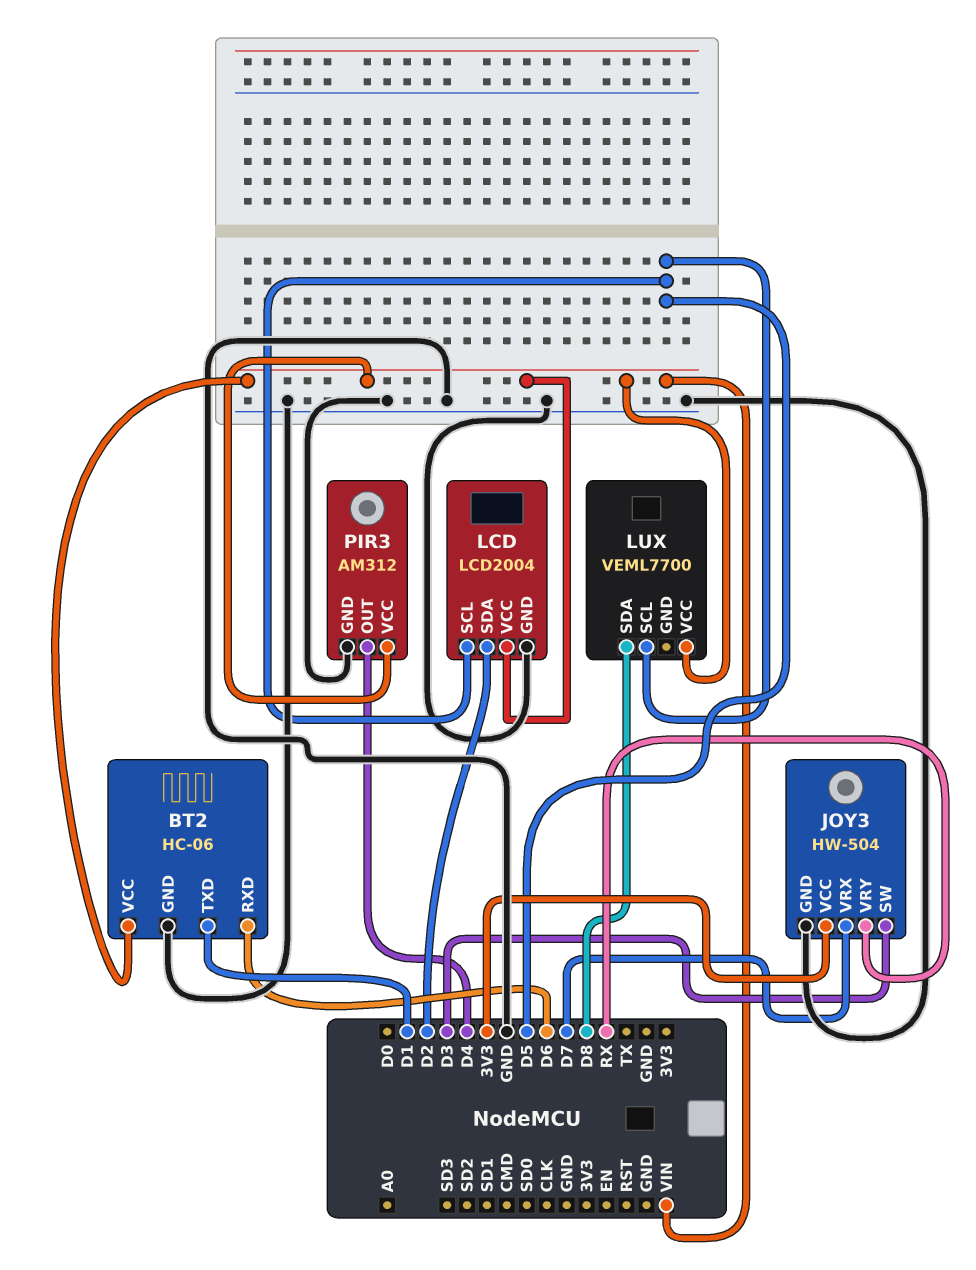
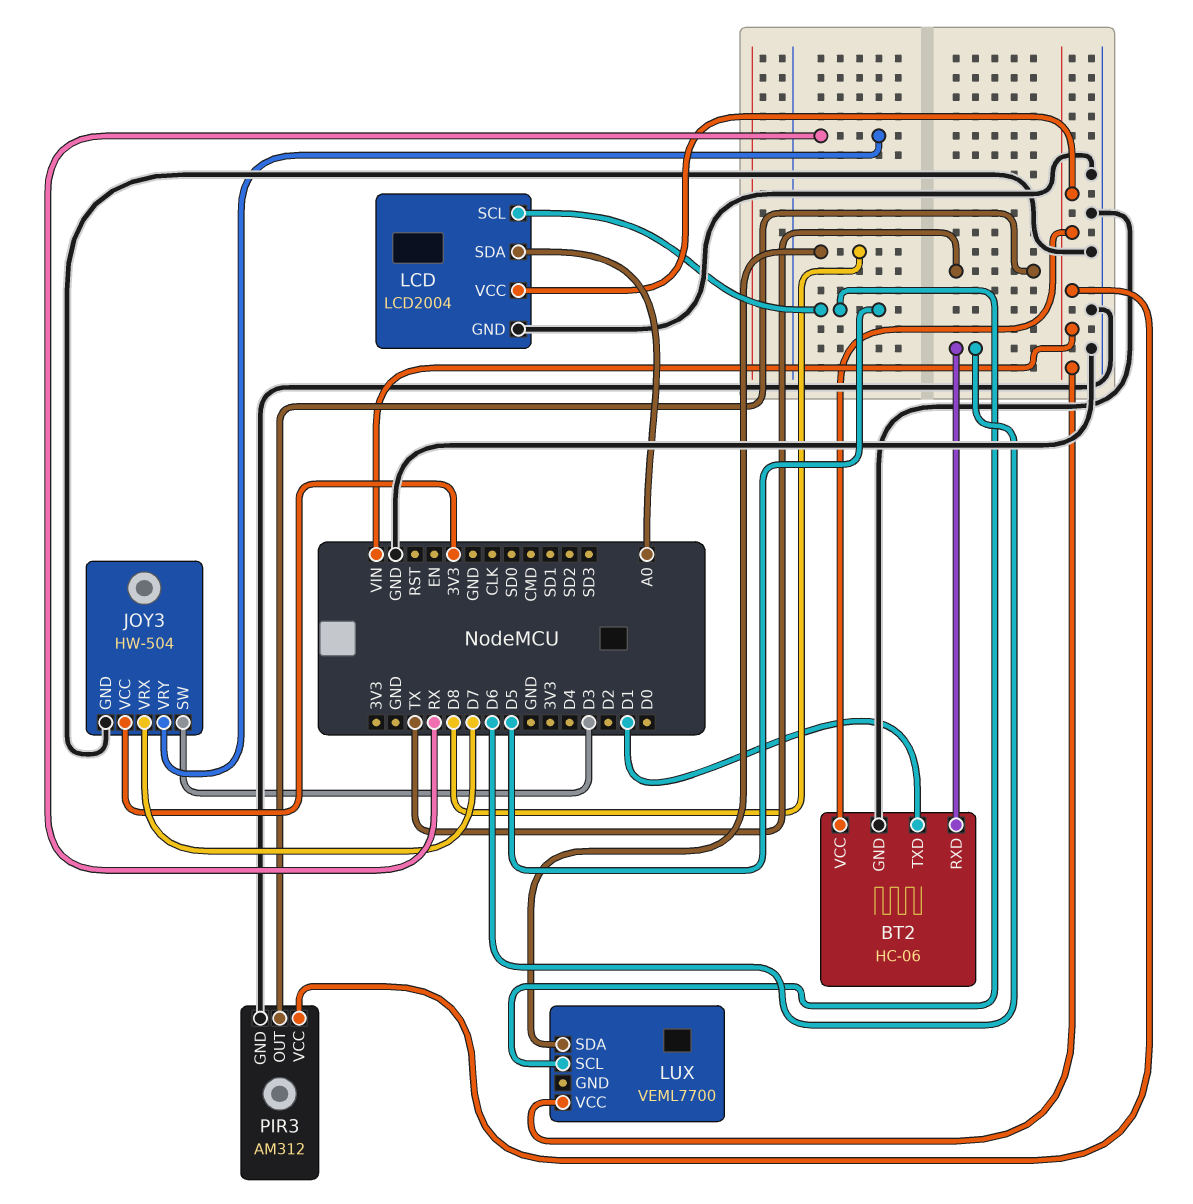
LCD pin SDA: D2 -> A0
PIR3 pin OUT: D4 -> TX

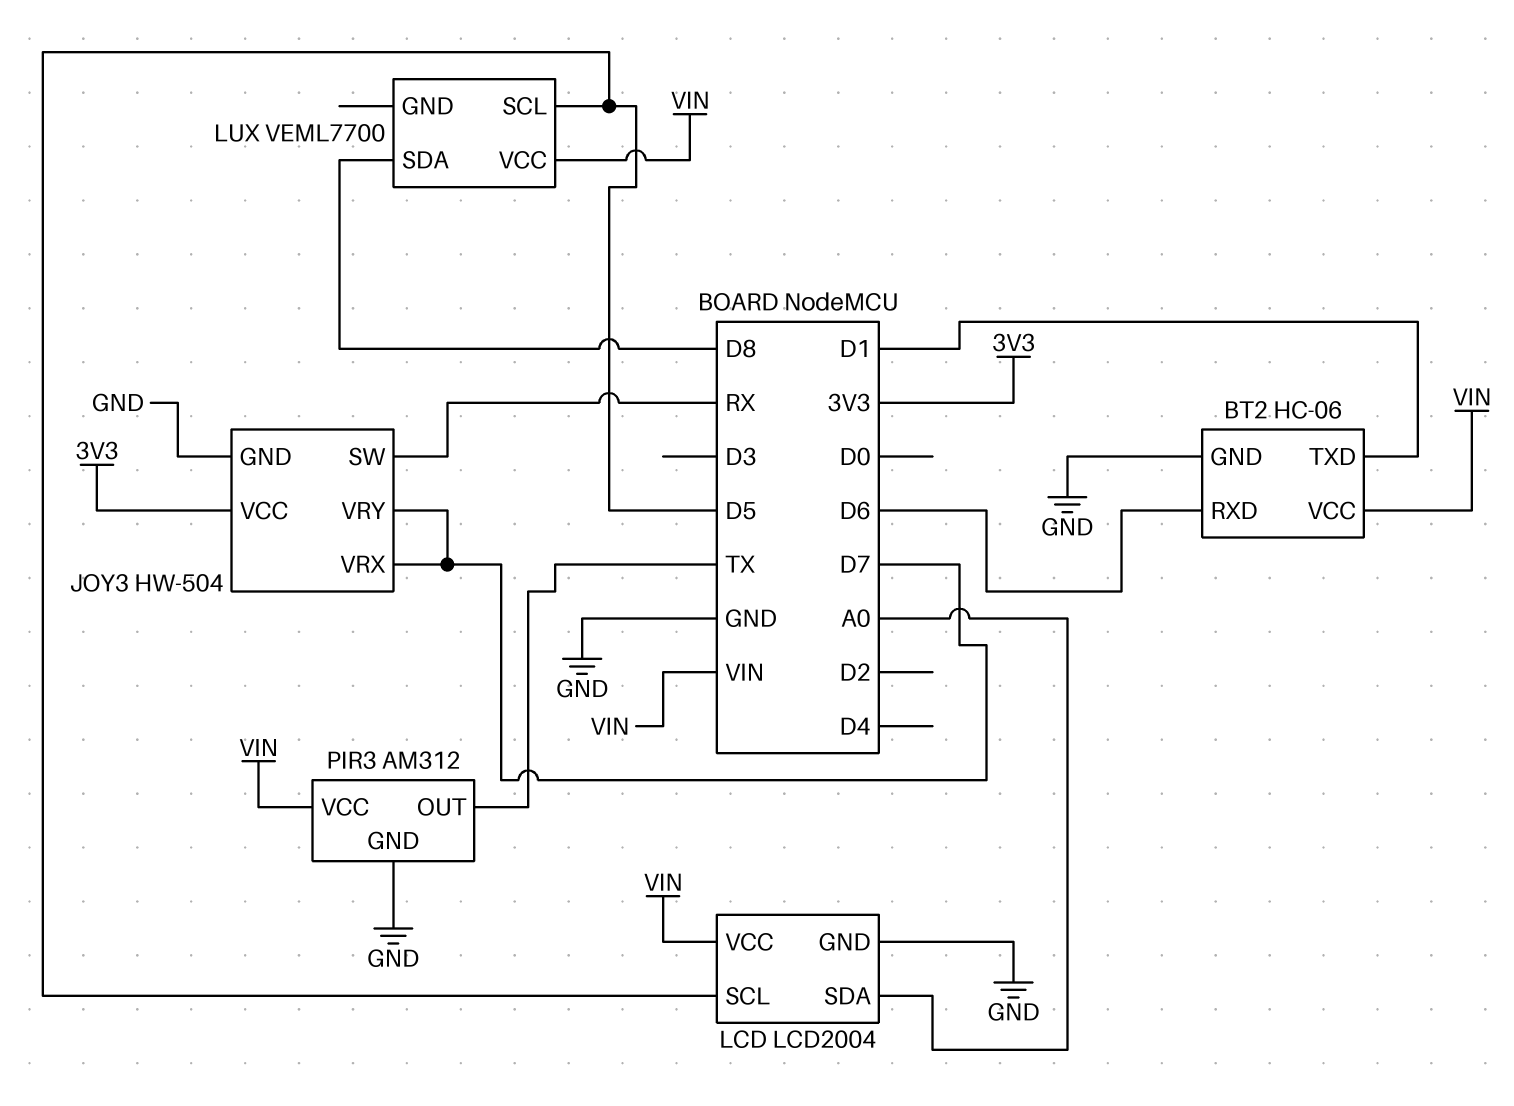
JOY3 pin SW: D3 -> RX
JOY3 pin VRY: RX -> D7

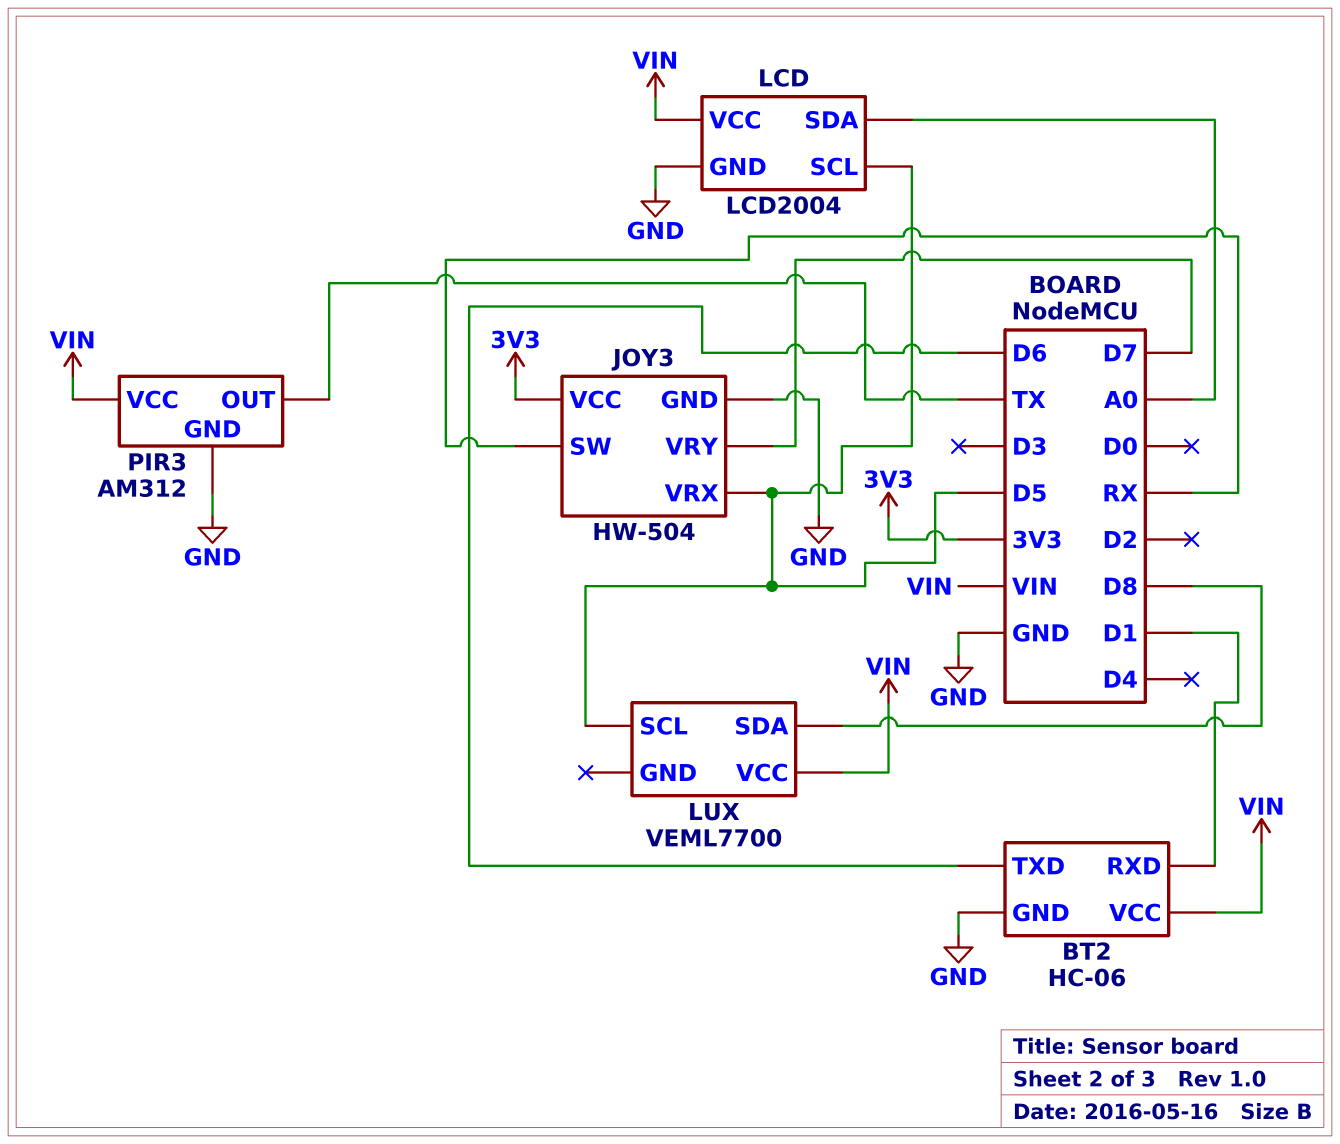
BT2 pin RXD: D6 -> D1
BT2 pin TXD: D1 -> D6
JOY3 pin VRX: D7 -> D5

